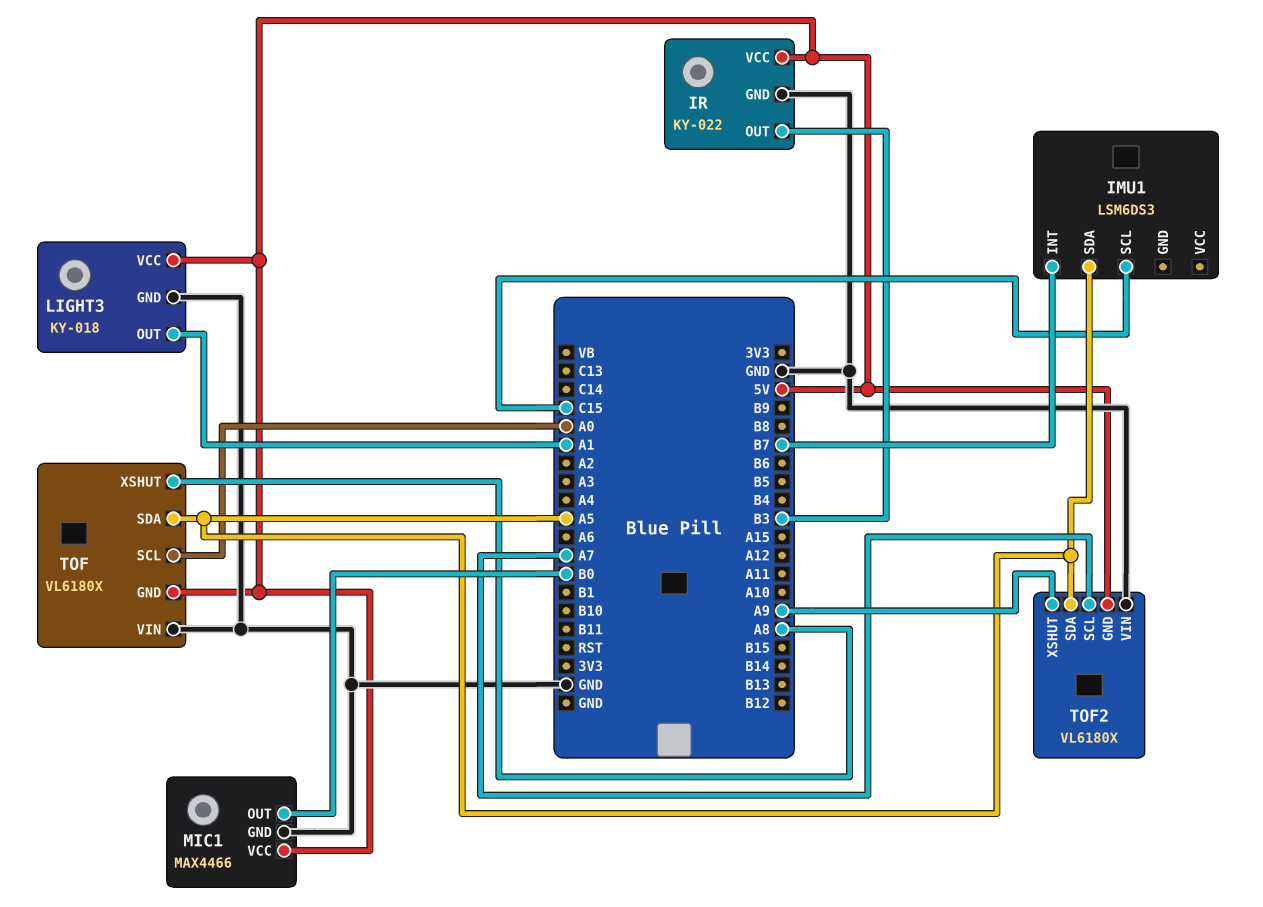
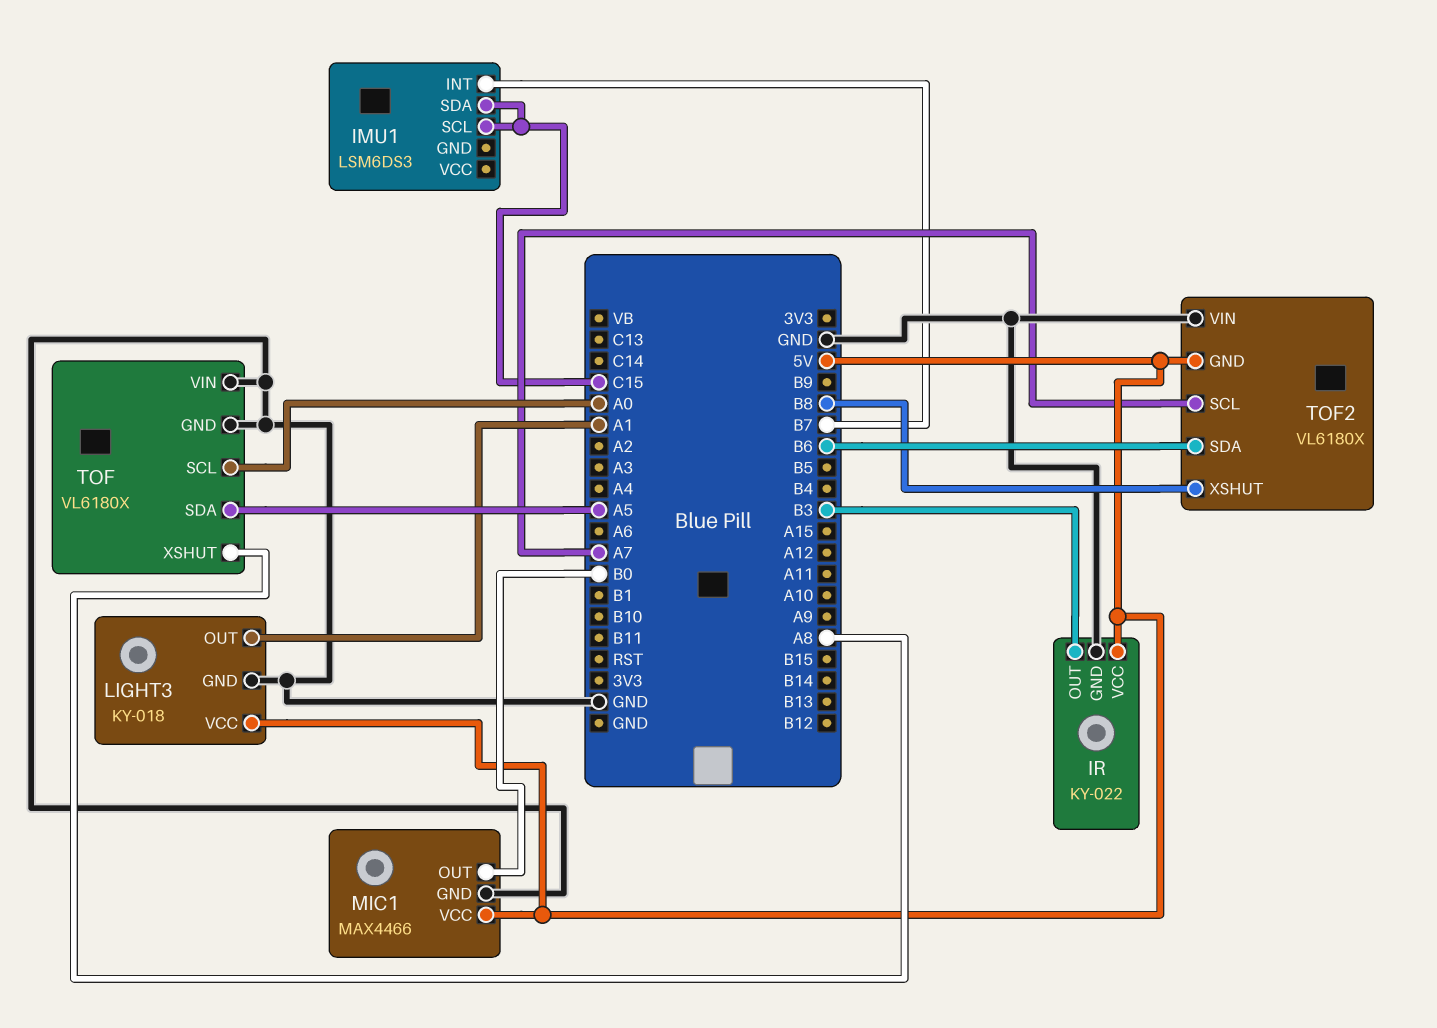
IMU1 pin SDA: A5 -> C15
TOF pin GND: 5V -> GND
TOF2 pin SDA: A5 -> B6
TOF2 pin XSHUT: A9 -> B8

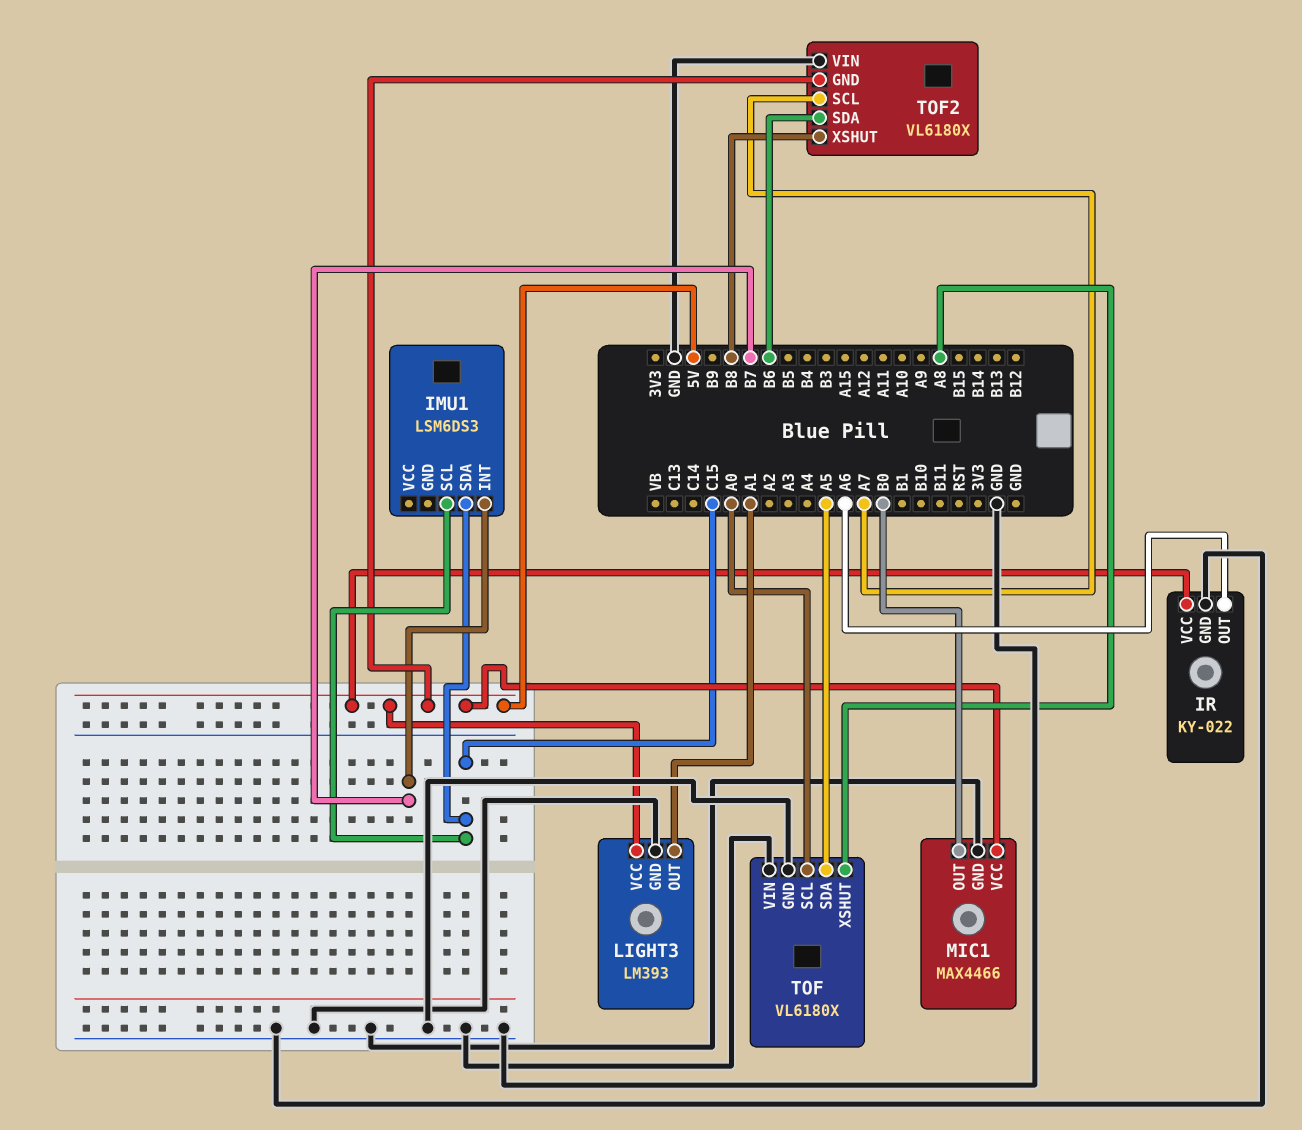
IR pin OUT: B3 -> A6
LIGHT3: KY-018 -> LM393

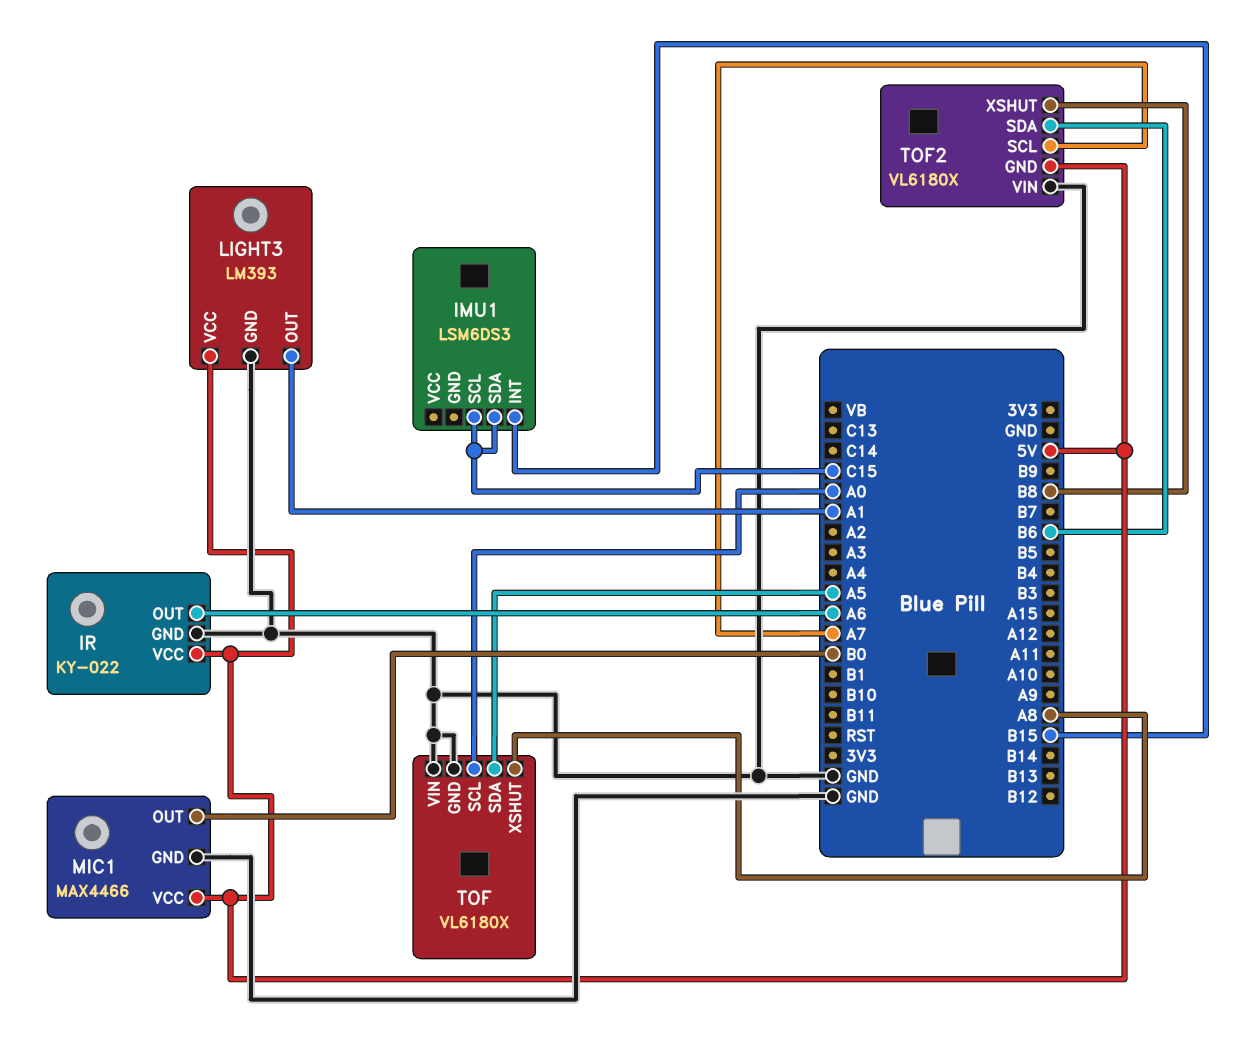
IMU1 pin INT: B7 -> B15

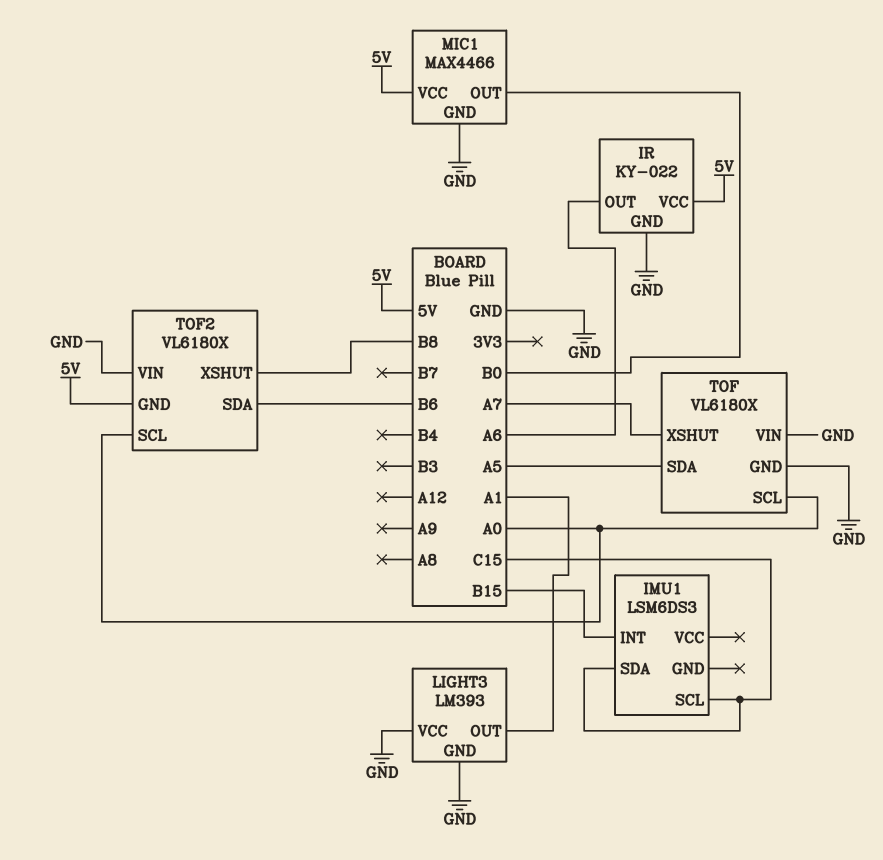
LIGHT3 pin VCC: 5V -> GND
TOF pin XSHUT: A8 -> A7
TOF2 pin SCL: A7 -> A0

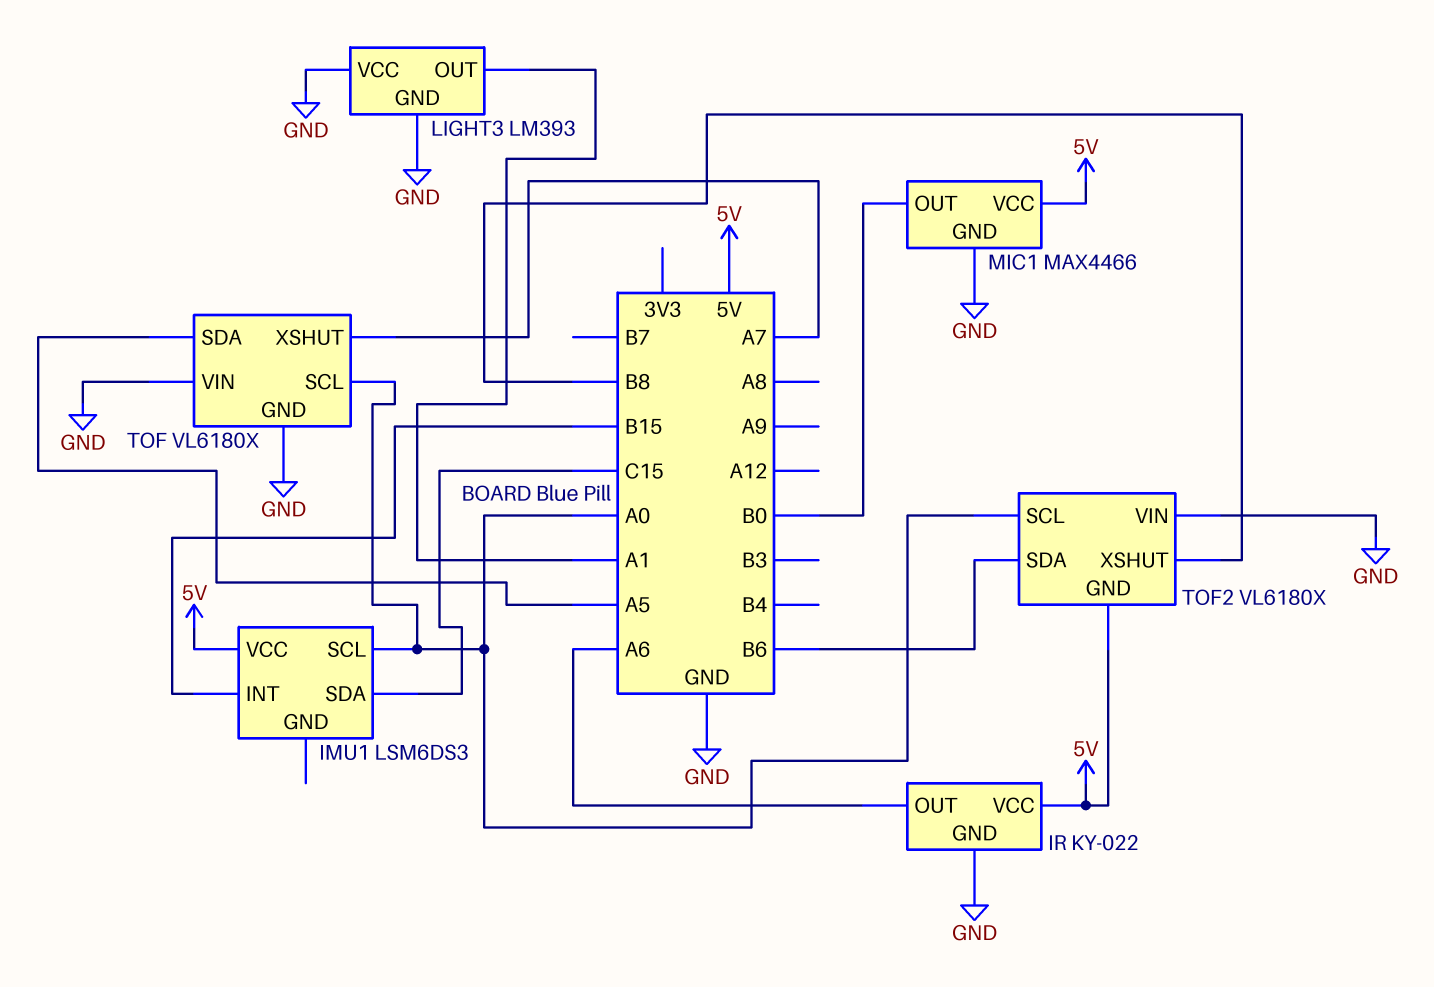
IMU1 pin SCL: C15 -> A0
IMU1 pin VCC: none -> 5V

